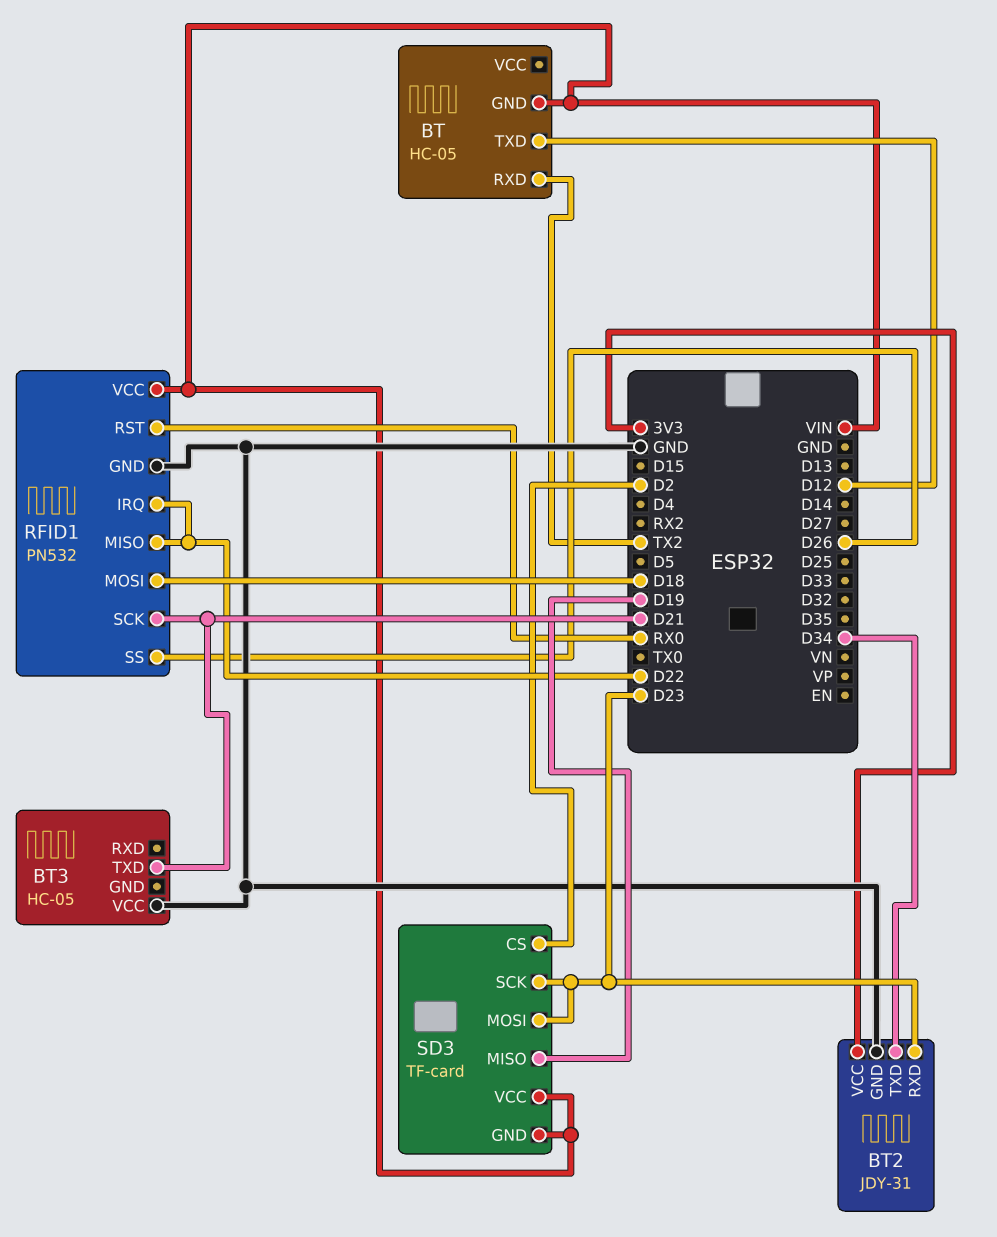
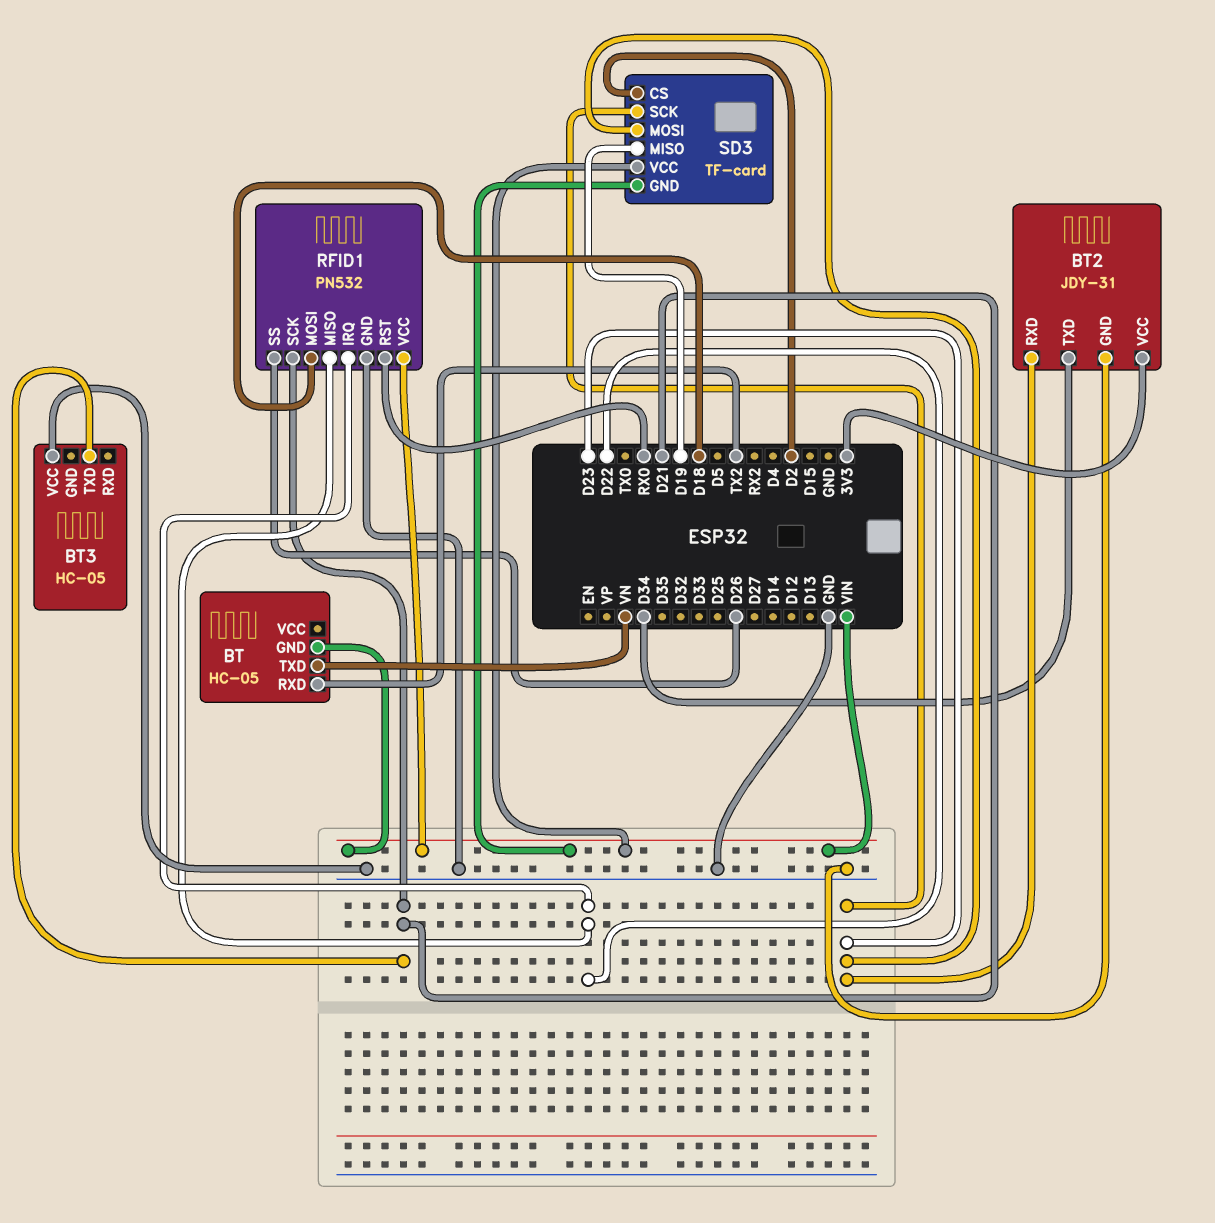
BT pin TXD: D12 -> VN

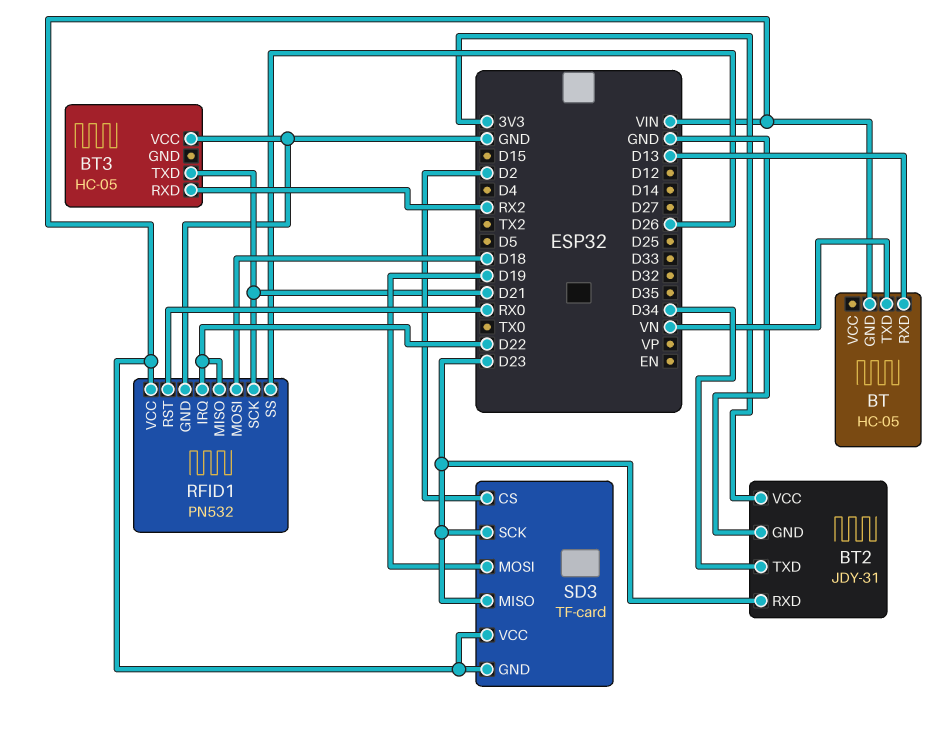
BT pin RXD: TX2 -> D13
BT3 pin RXD: none -> RX2
SD3 pin MISO: D19 -> D23
SD3 pin MOSI: D23 -> D19

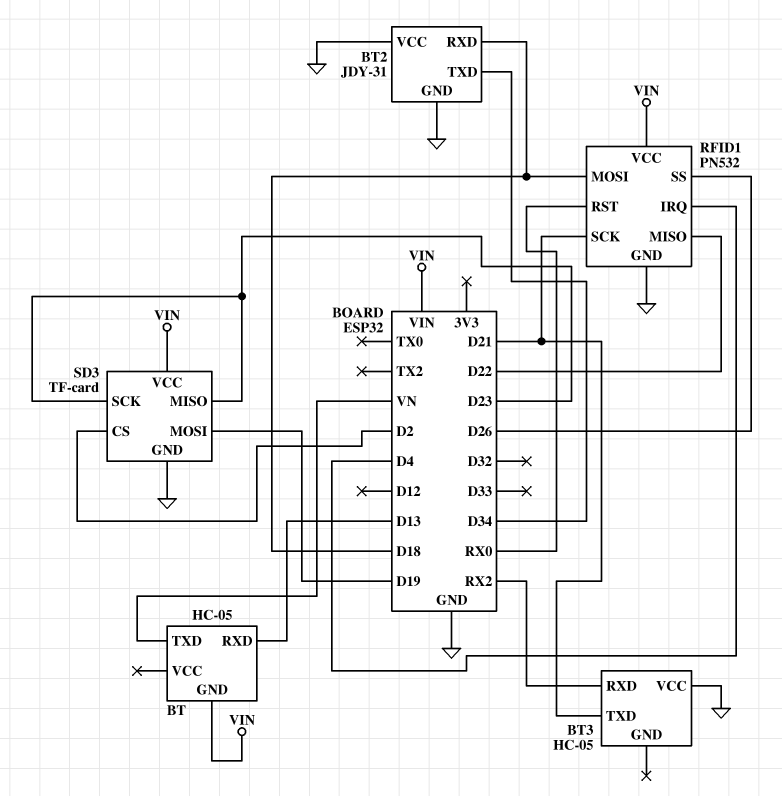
BT2 pin RXD: D23 -> D18
BT2 pin VCC: 3V3 -> GND
RFID1 pin IRQ: D22 -> D4
SD3 pin GND: VIN -> GND

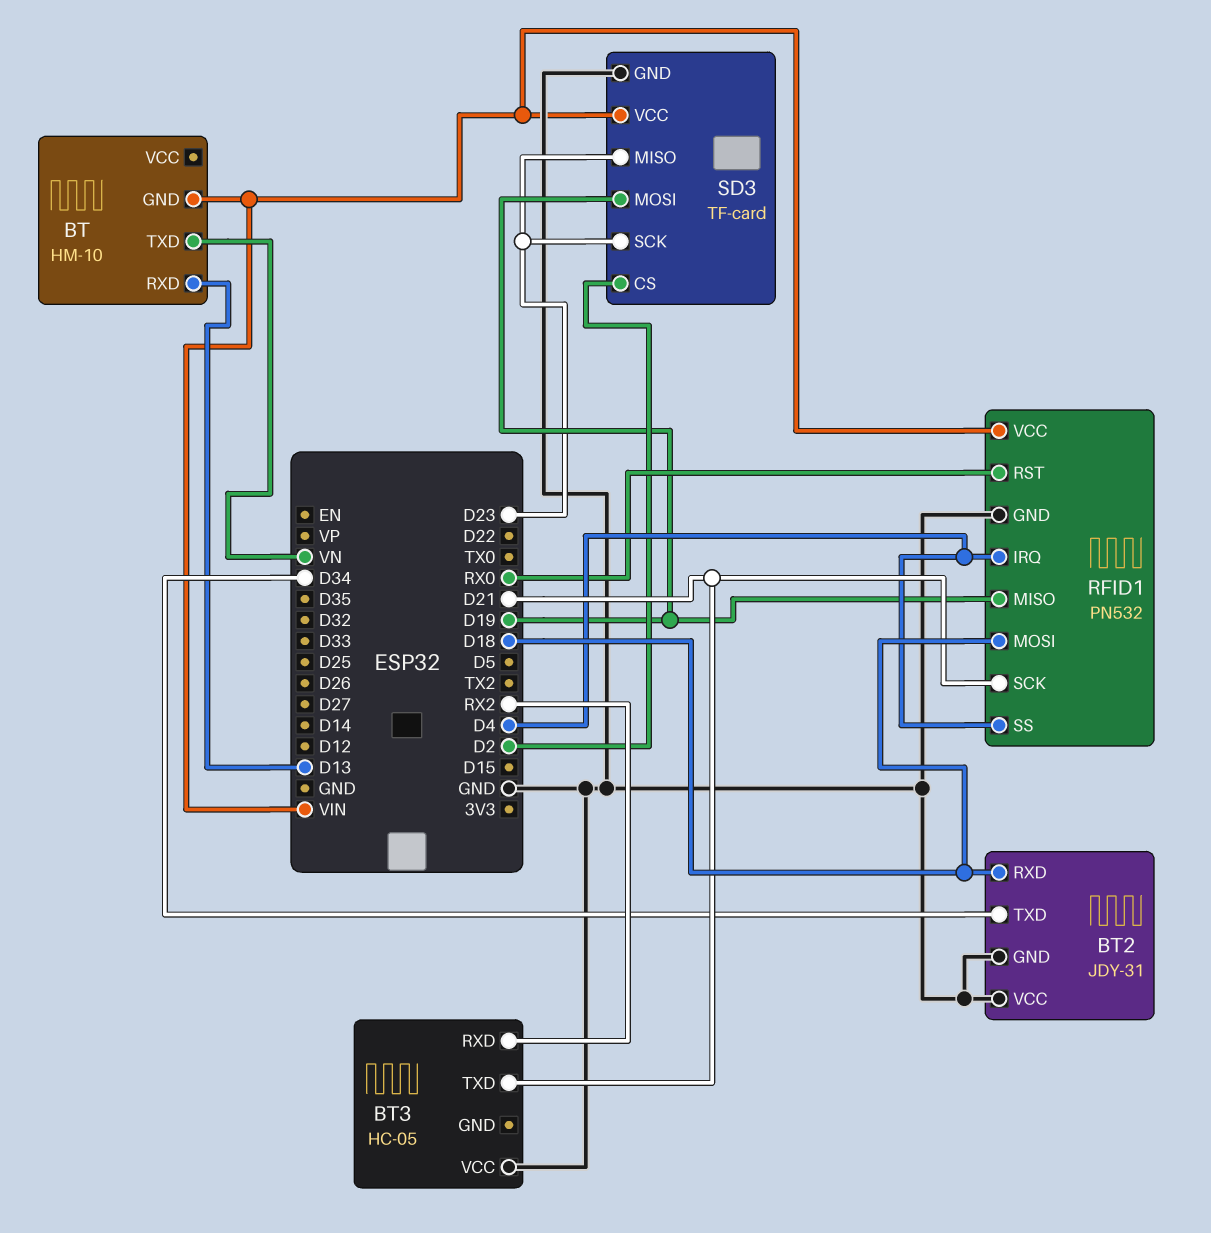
BT: HC-05 -> HM-10
RFID1 pin MISO: D22 -> D19
RFID1 pin SS: D26 -> D4

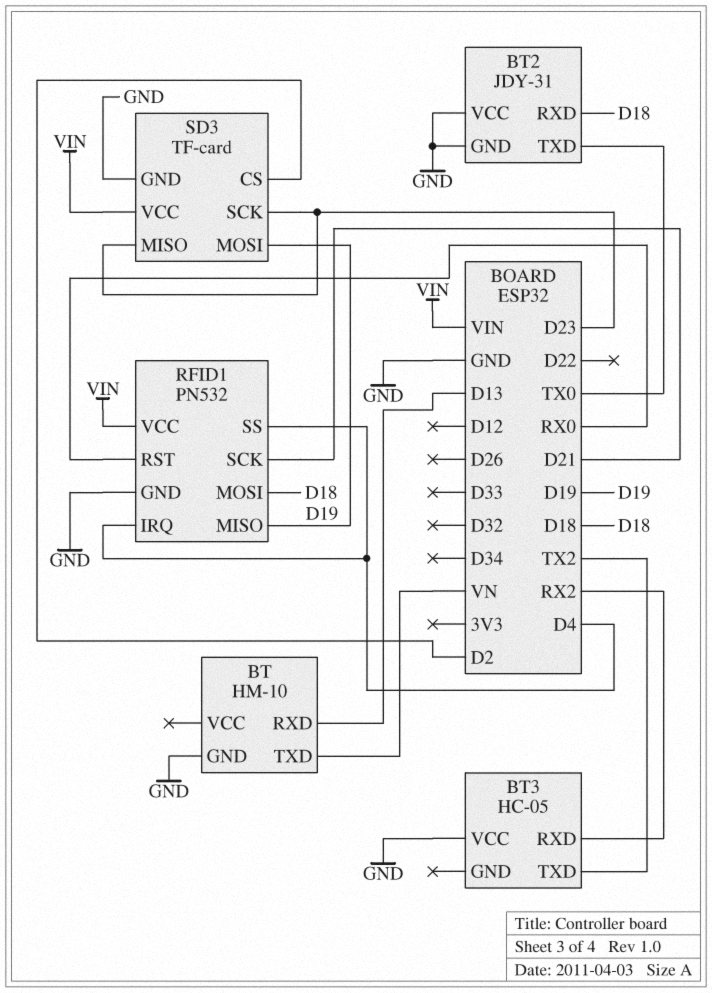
BT pin GND: VIN -> GND
BT2 pin TXD: D34 -> TX0
BT3 pin TXD: D21 -> TX2

